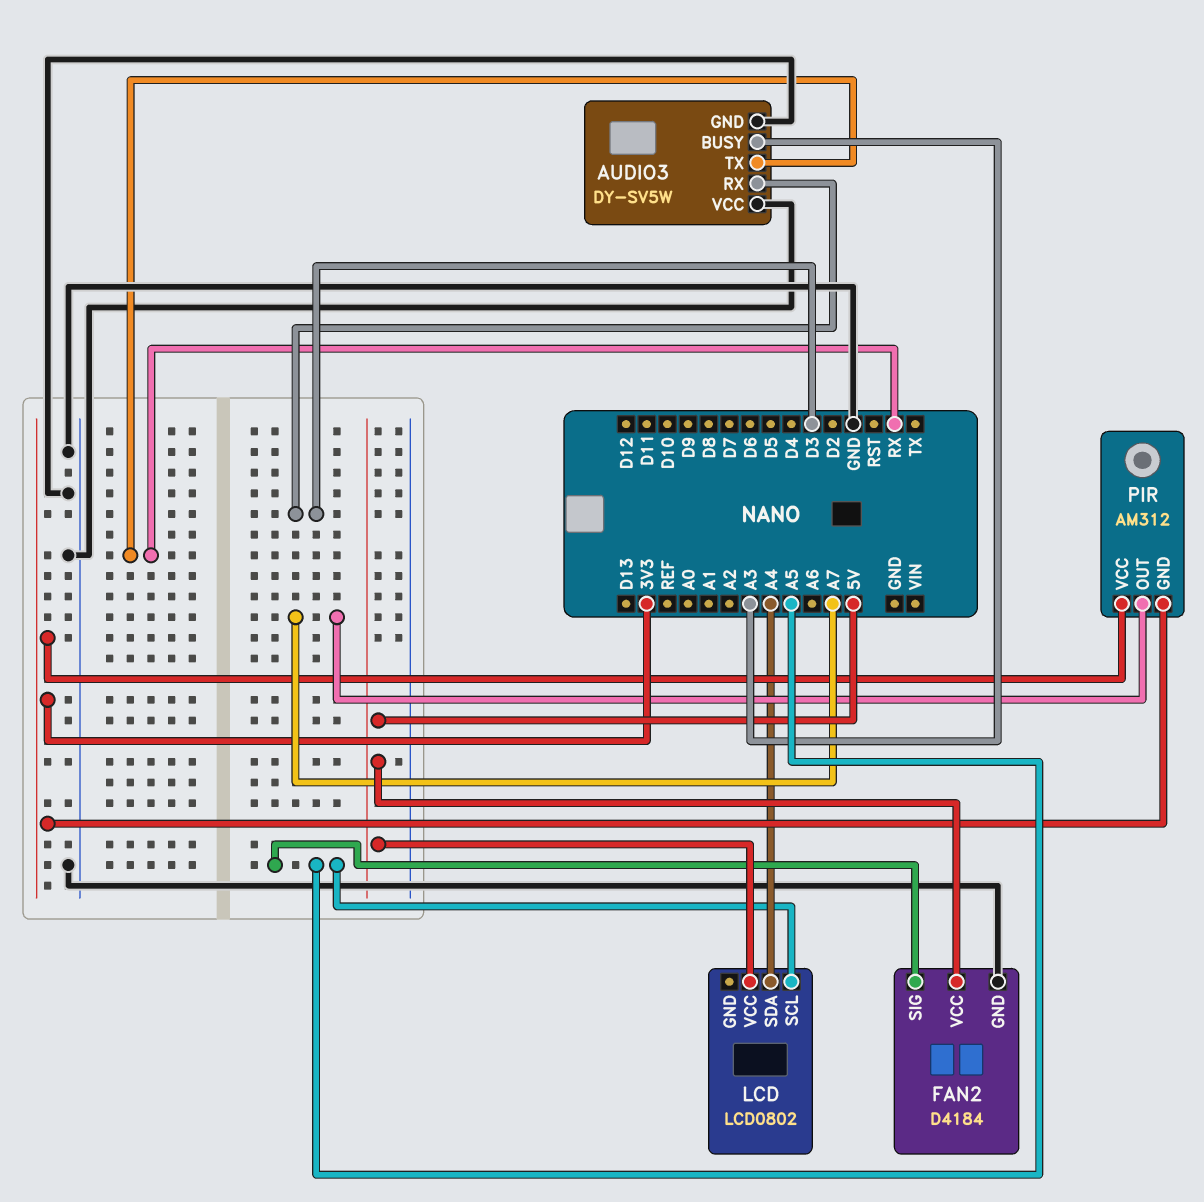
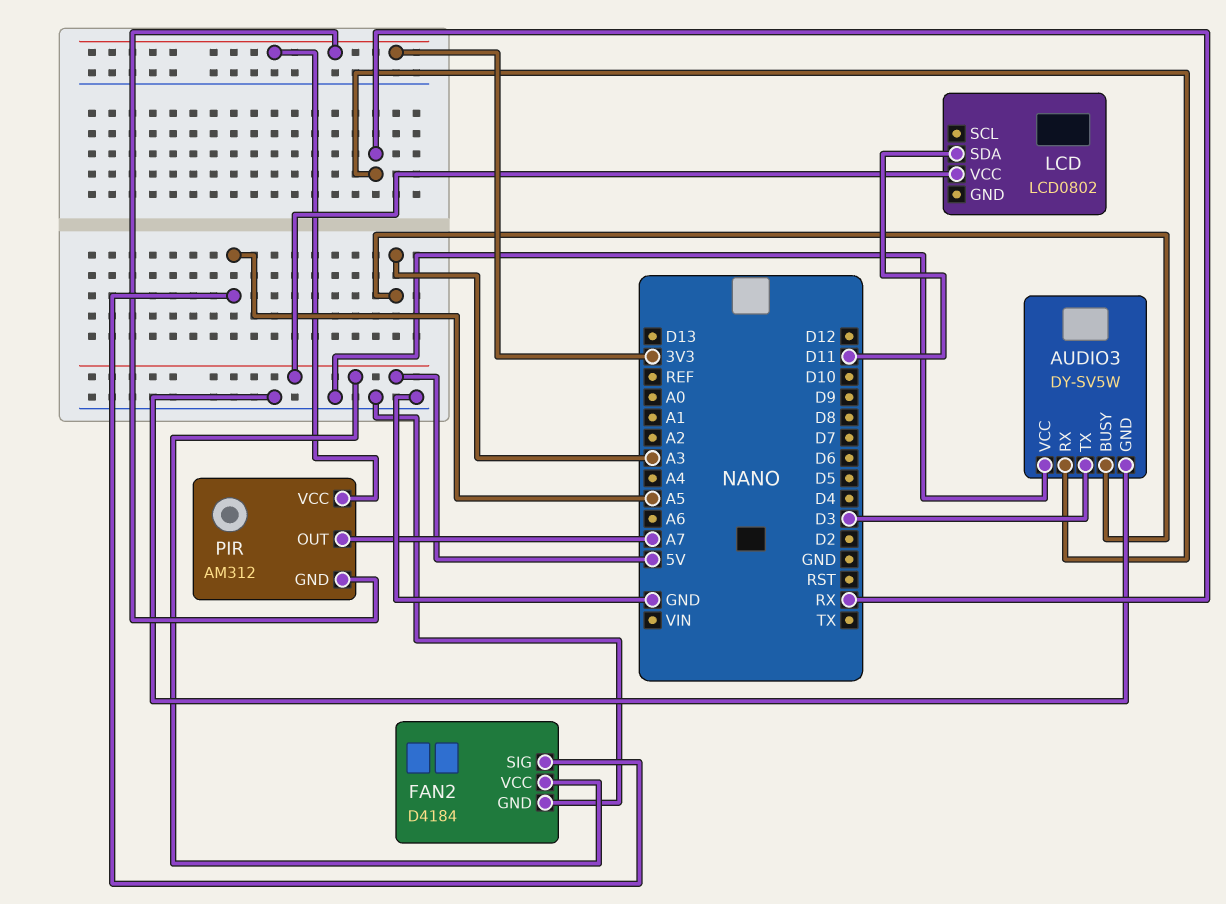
AUDIO3 pin RX: D3 -> RX
AUDIO3 pin TX: RX -> D3
LCD pin SCL: A5 -> none
LCD pin SDA: A4 -> D11

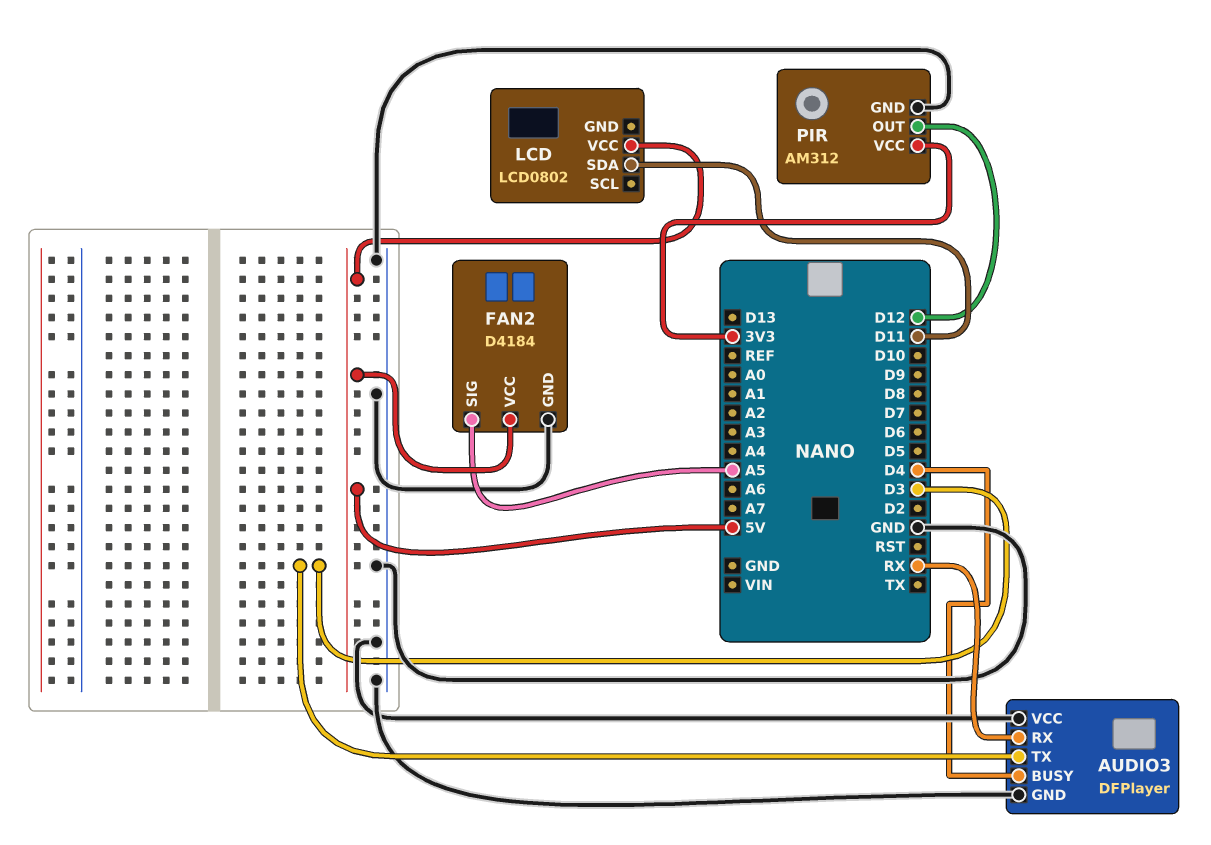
AUDIO3: DY-SV5W -> DFPlayer
AUDIO3 pin BUSY: A3 -> D4
PIR pin GND: 3V3 -> GND
PIR pin OUT: A7 -> D12

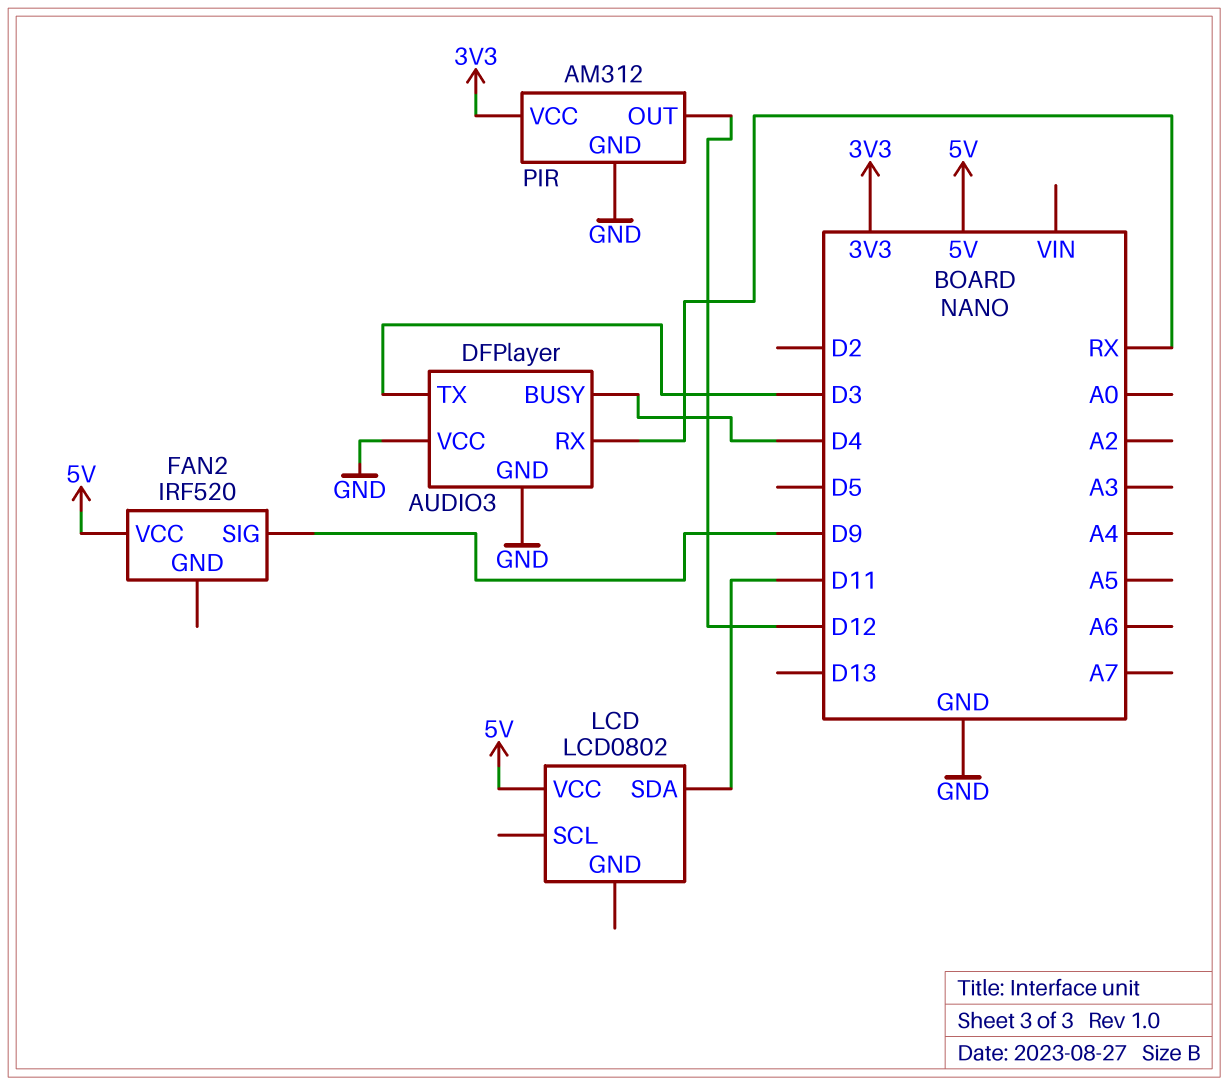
FAN2: D4184 -> IRF520
FAN2 pin GND: GND -> none
FAN2 pin SIG: A5 -> D9

